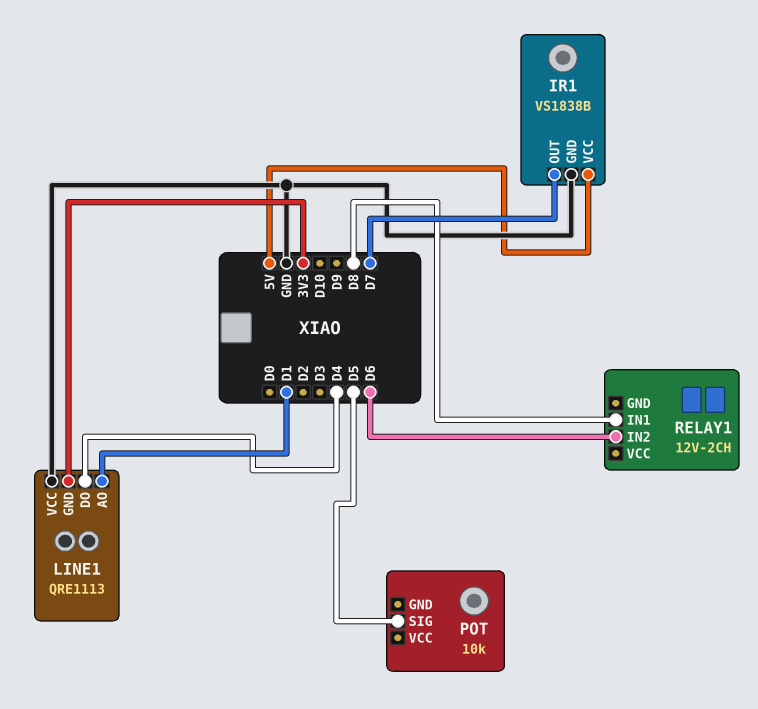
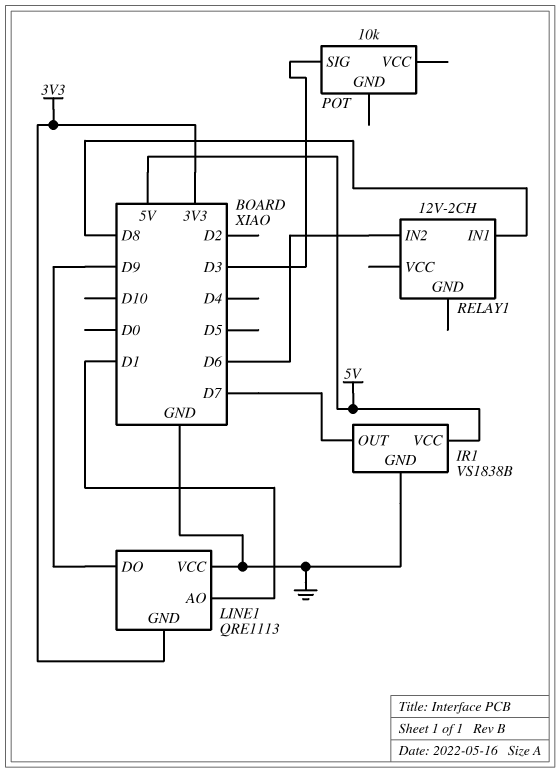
LINE1 pin DO: D4 -> D9
POT pin SIG: D5 -> D3

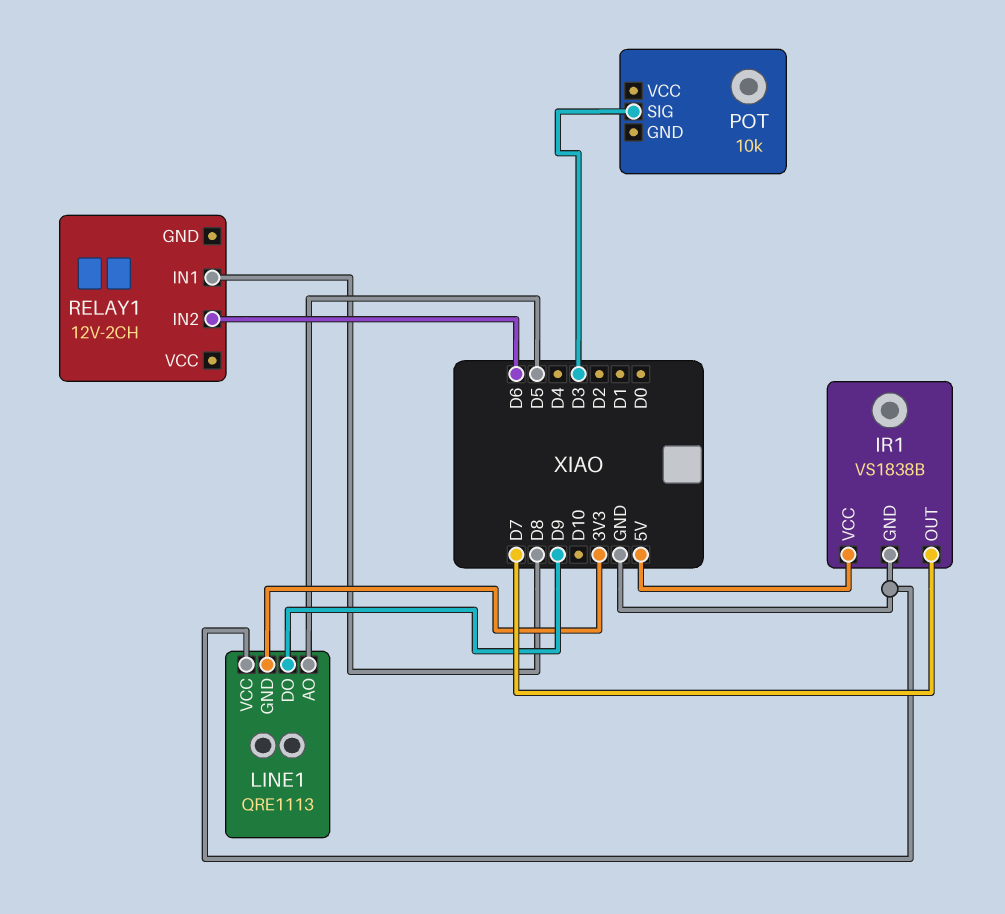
LINE1 pin AO: D1 -> D5

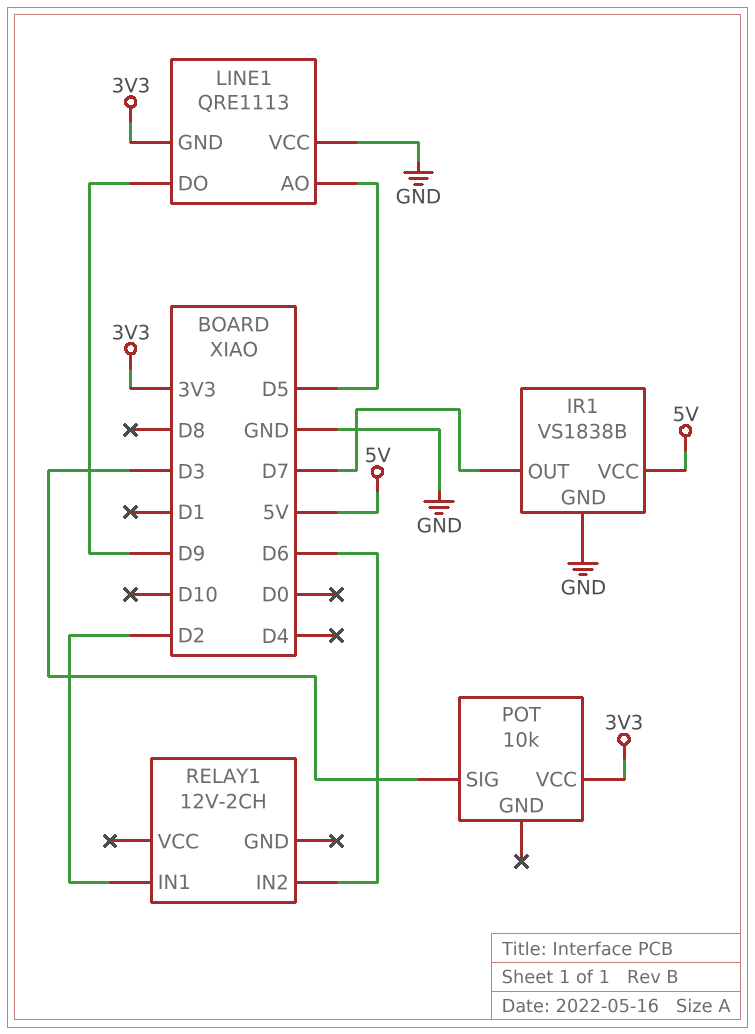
POT pin VCC: none -> 3V3
RELAY1 pin IN1: D8 -> D2

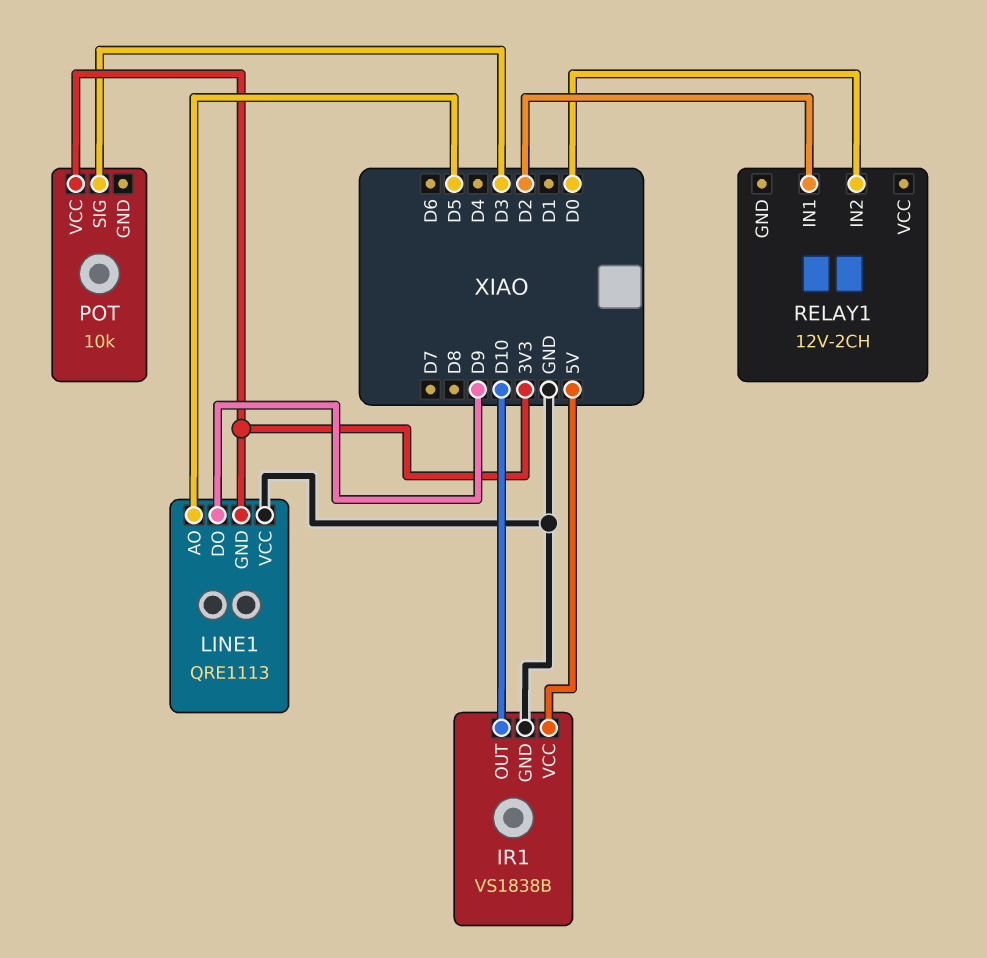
IR1 pin OUT: D7 -> D10
RELAY1 pin IN2: D6 -> D0

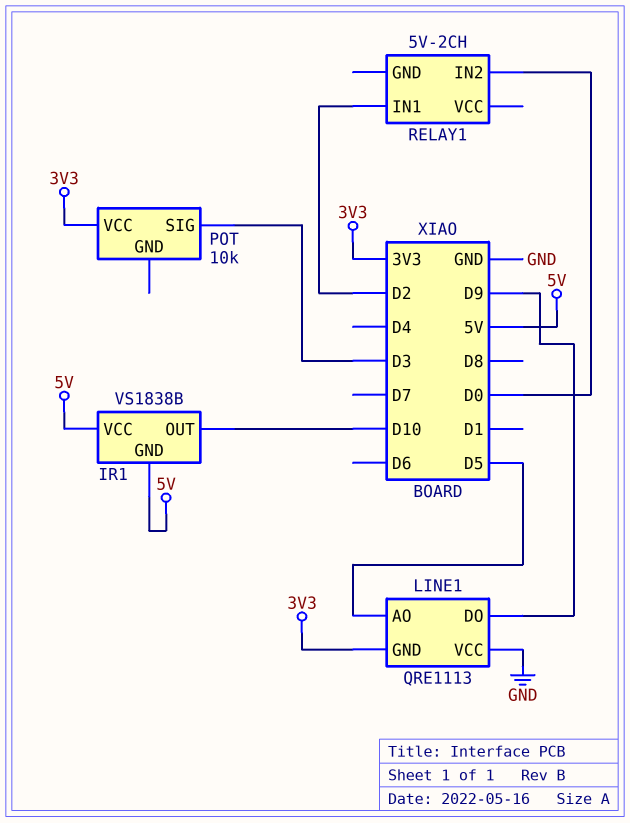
IR1 pin GND: GND -> 5V
RELAY1: 12V-2CH -> 5V-2CH

